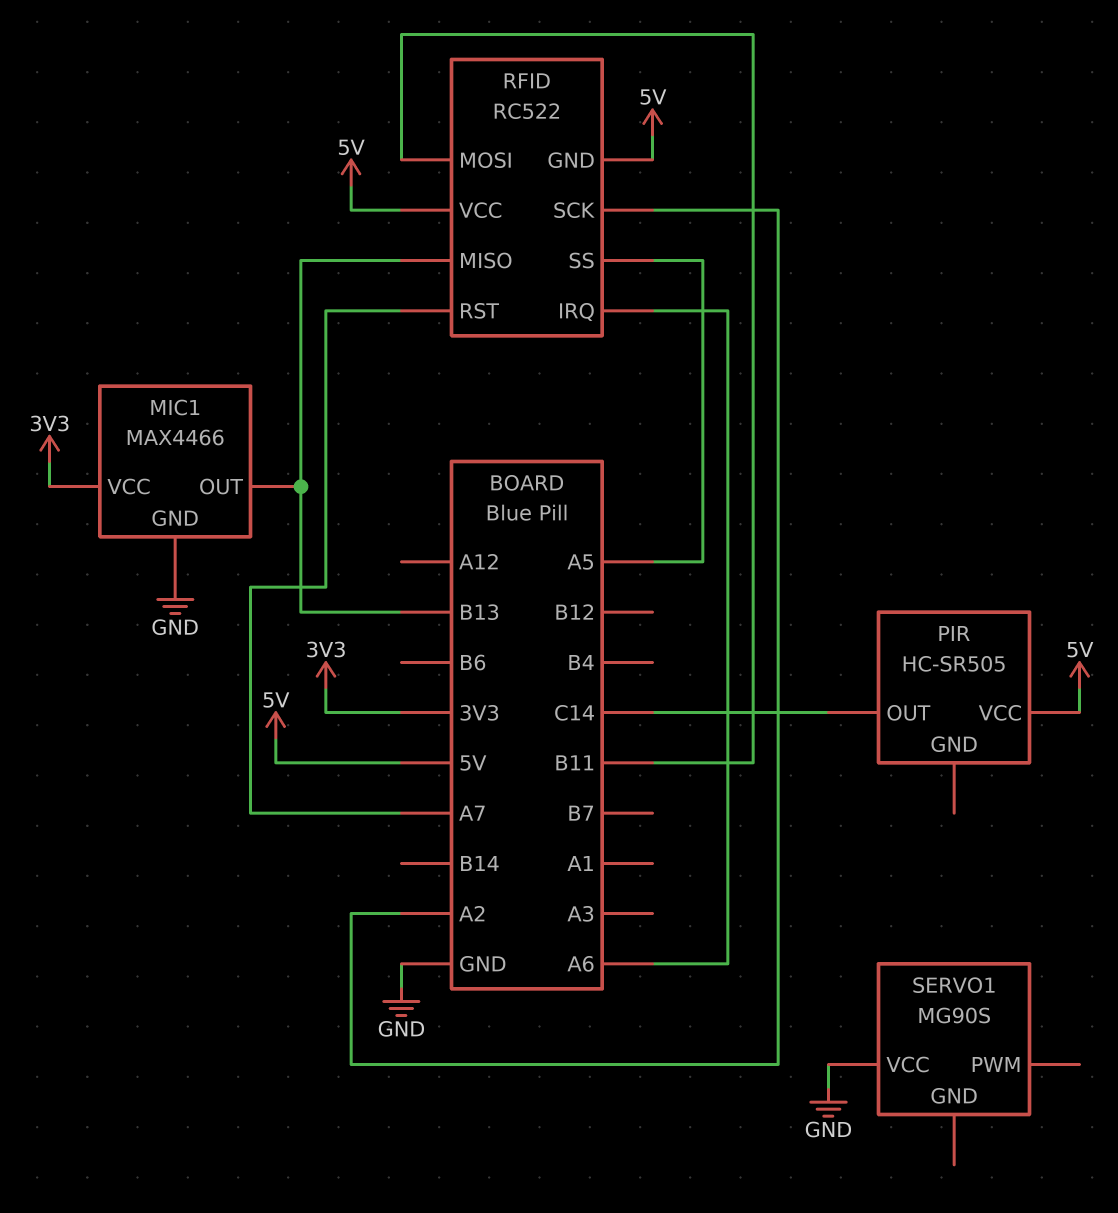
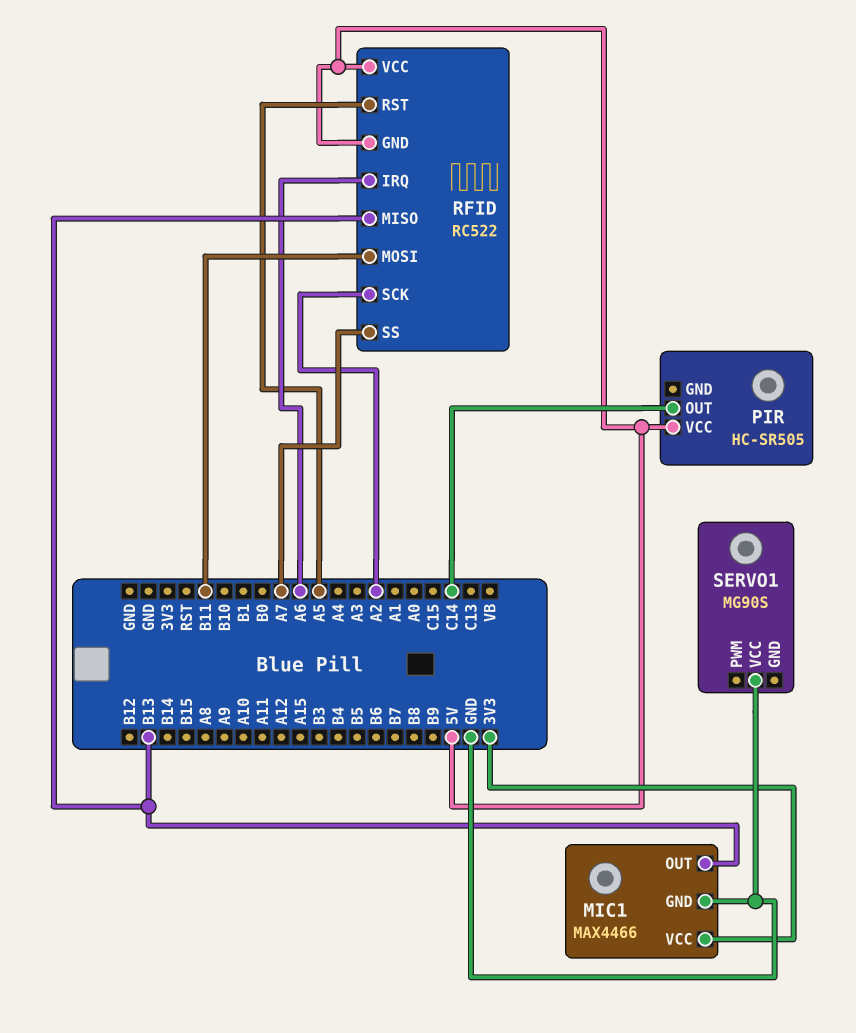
RFID pin RST: A7 -> A5
RFID pin SS: A5 -> A7

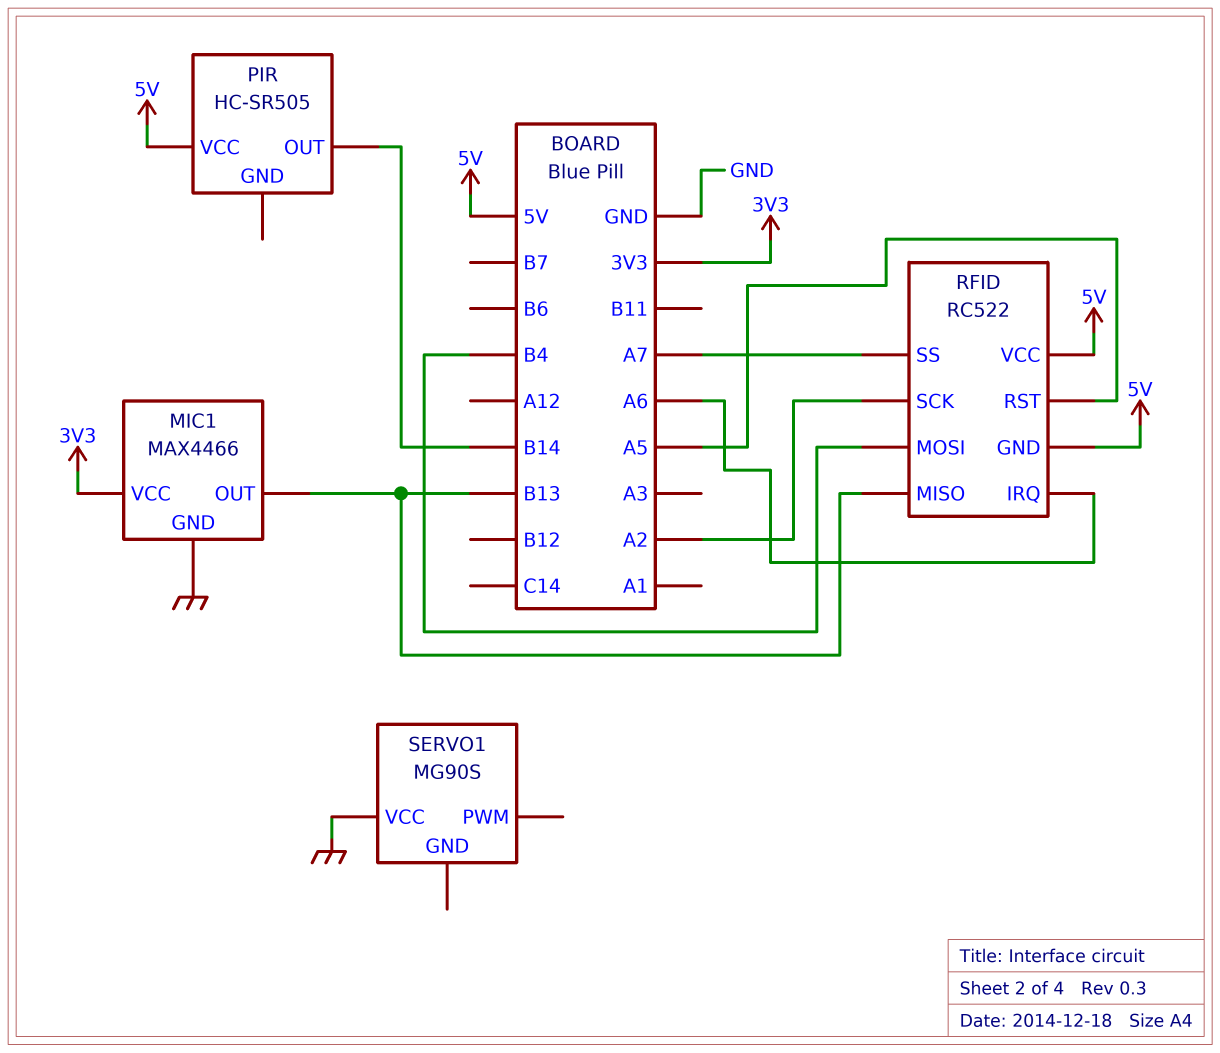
PIR pin OUT: C14 -> B14
RFID pin MOSI: B11 -> B4

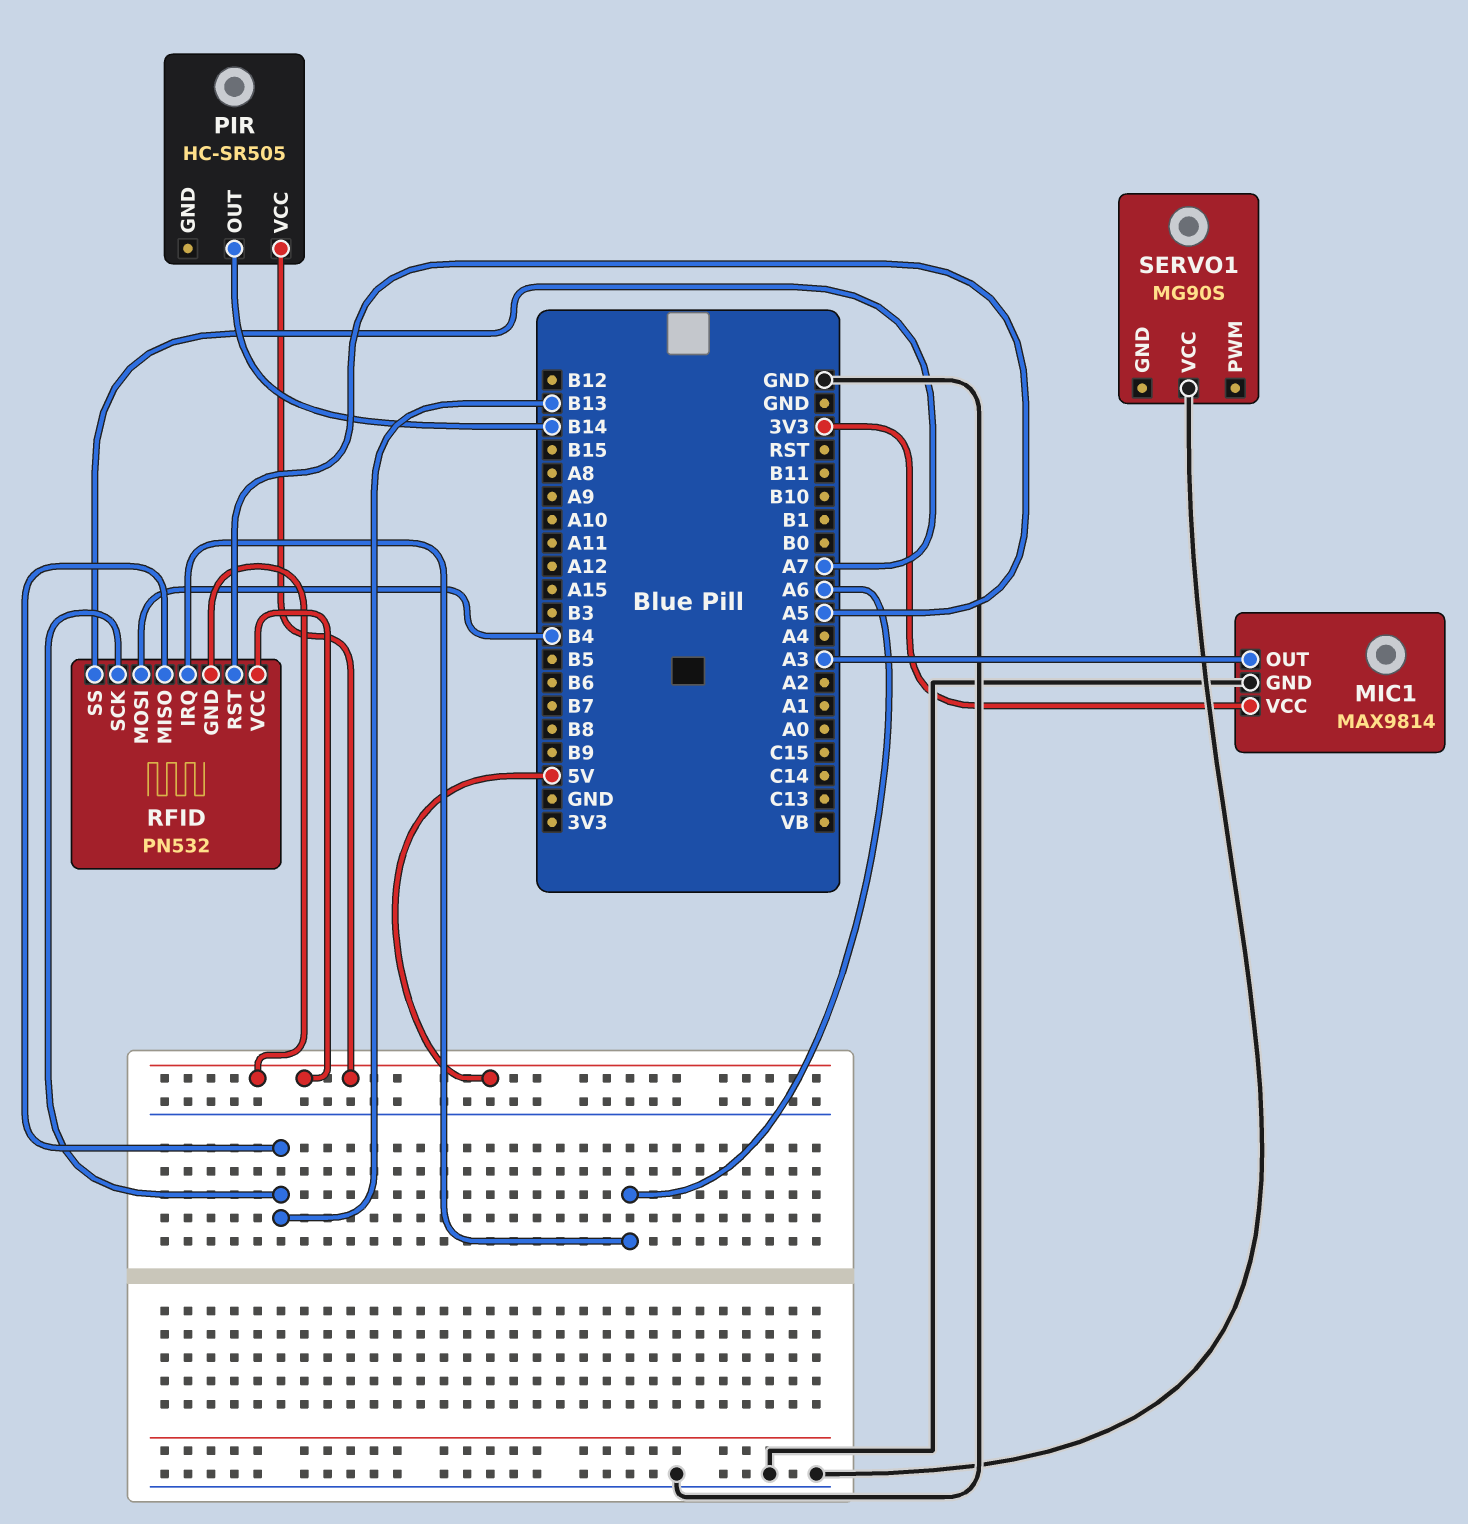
MIC1: MAX4466 -> MAX9814
MIC1 pin OUT: B13 -> A3
RFID: RC522 -> PN532
RFID pin SCK: A2 -> B13

